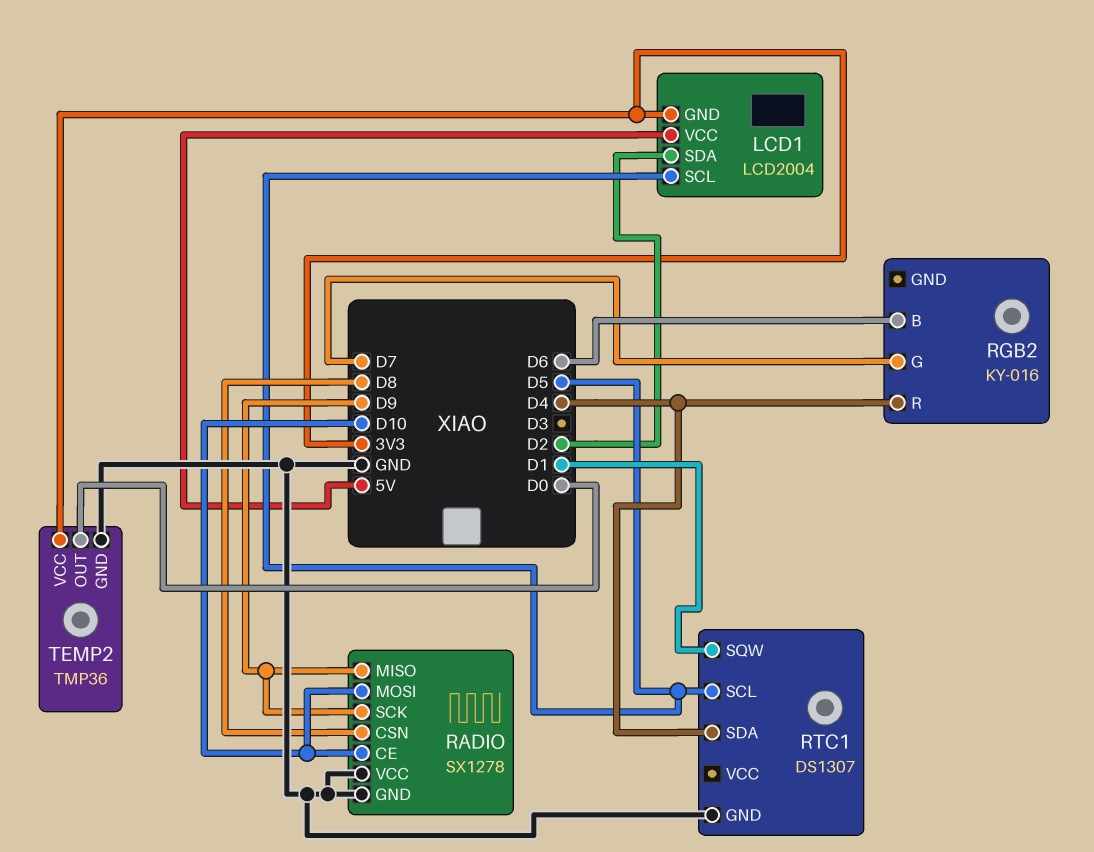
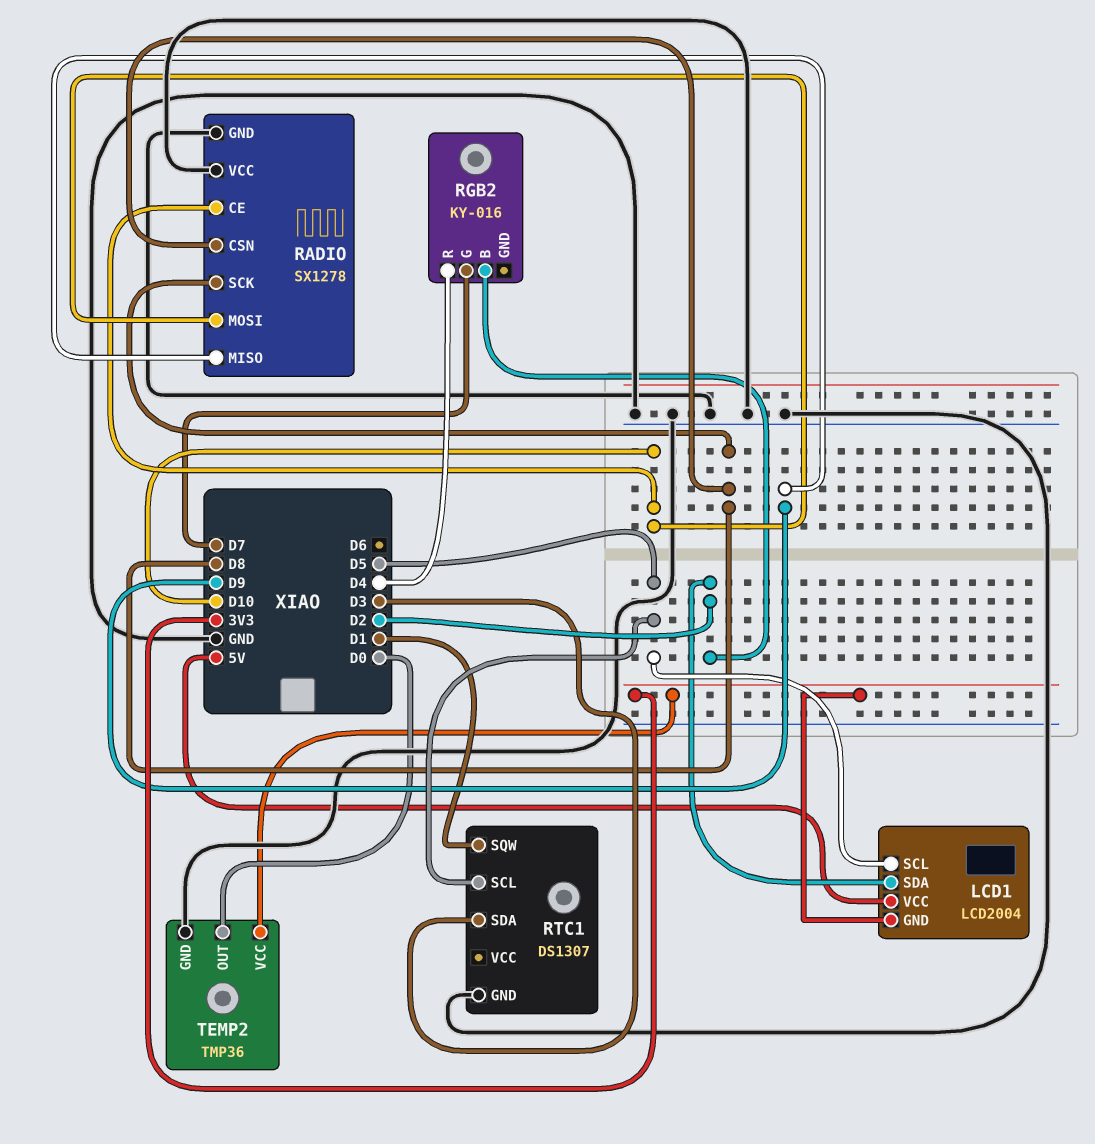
RADIO pin SCK: D9 -> D8
RGB2 pin B: D6 -> D2
RTC1 pin SDA: D4 -> D3

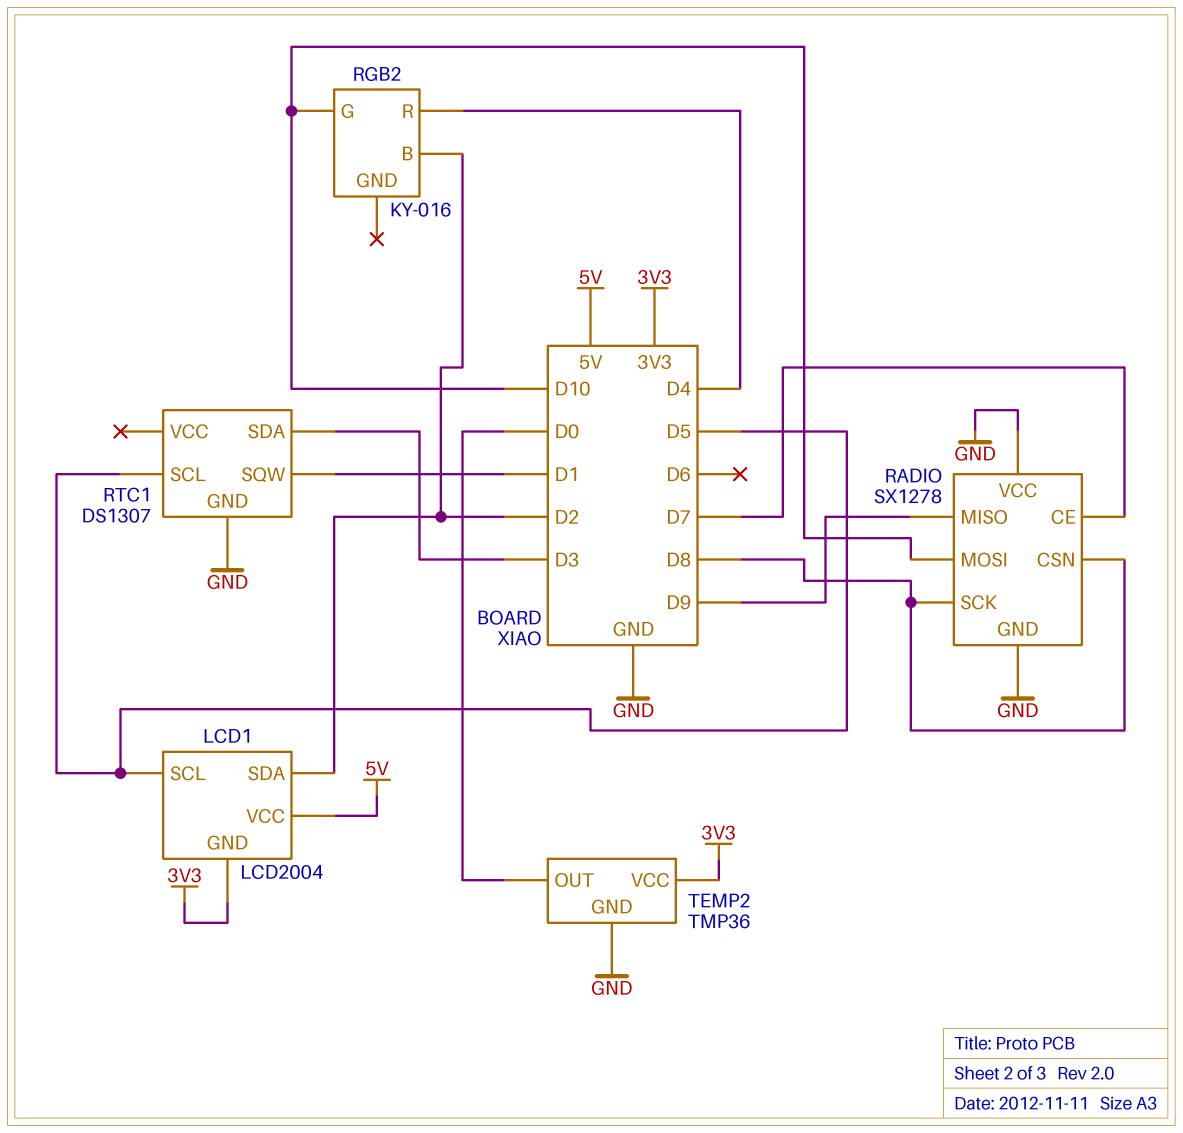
RADIO pin CE: D10 -> D7
RGB2 pin G: D7 -> D10

